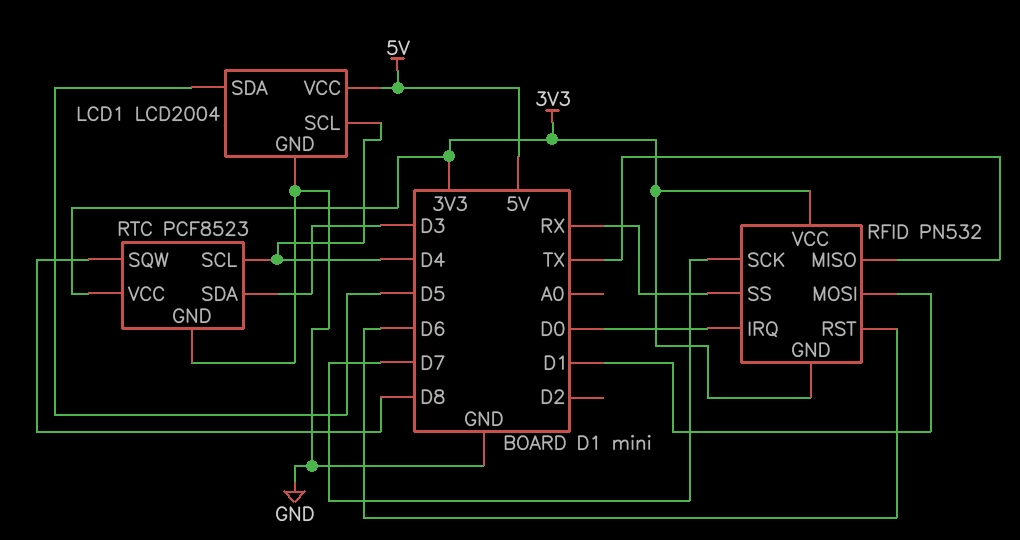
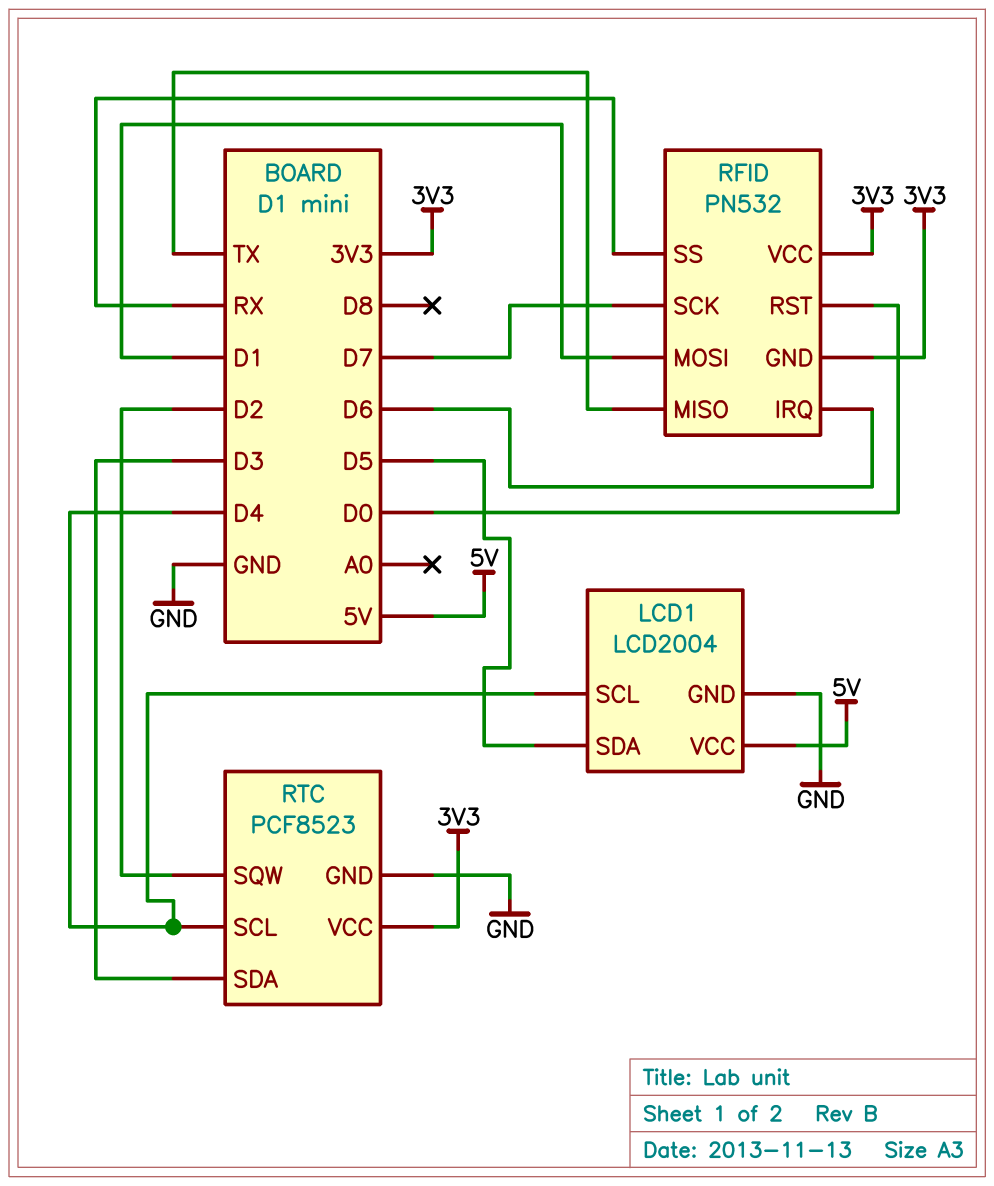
RFID pin IRQ: D0 -> D6
RFID pin RST: D6 -> D0
RTC pin SQW: D8 -> D2

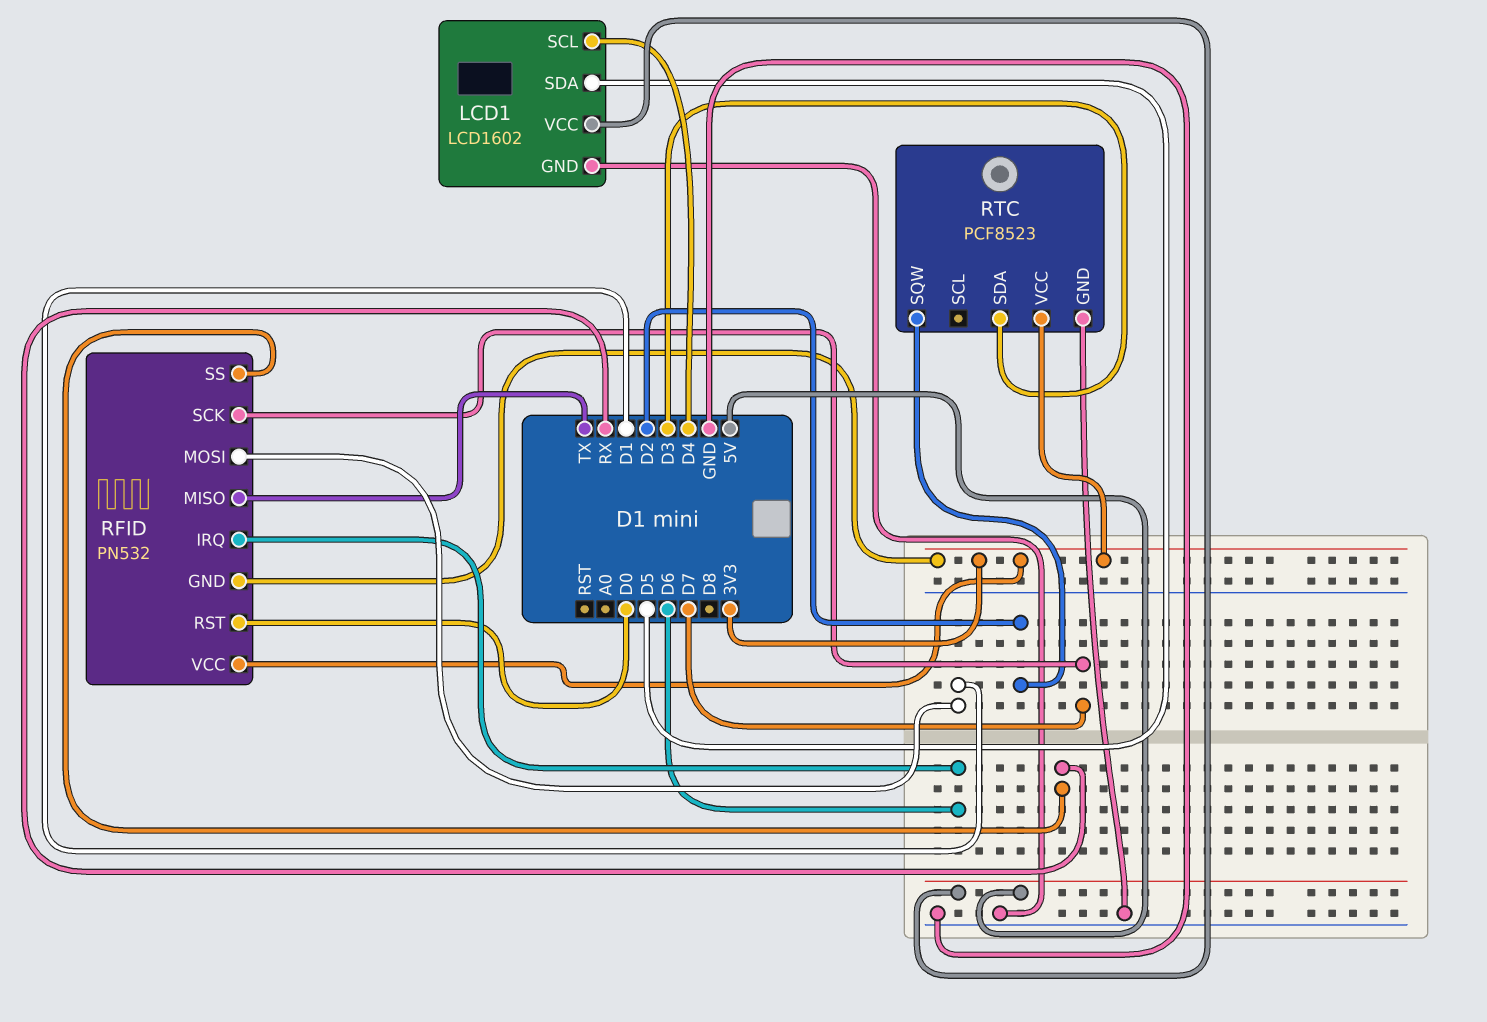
LCD1: LCD2004 -> LCD1602
RTC pin SCL: D4 -> none

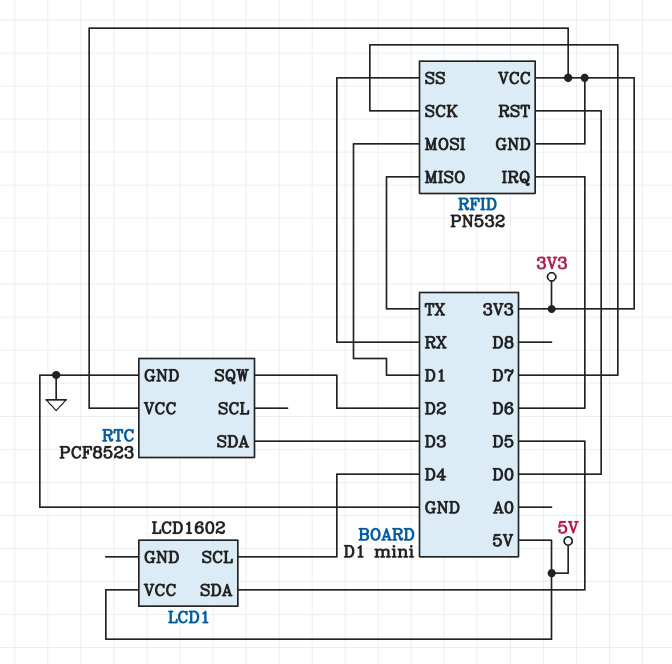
LCD1 pin GND: GND -> none

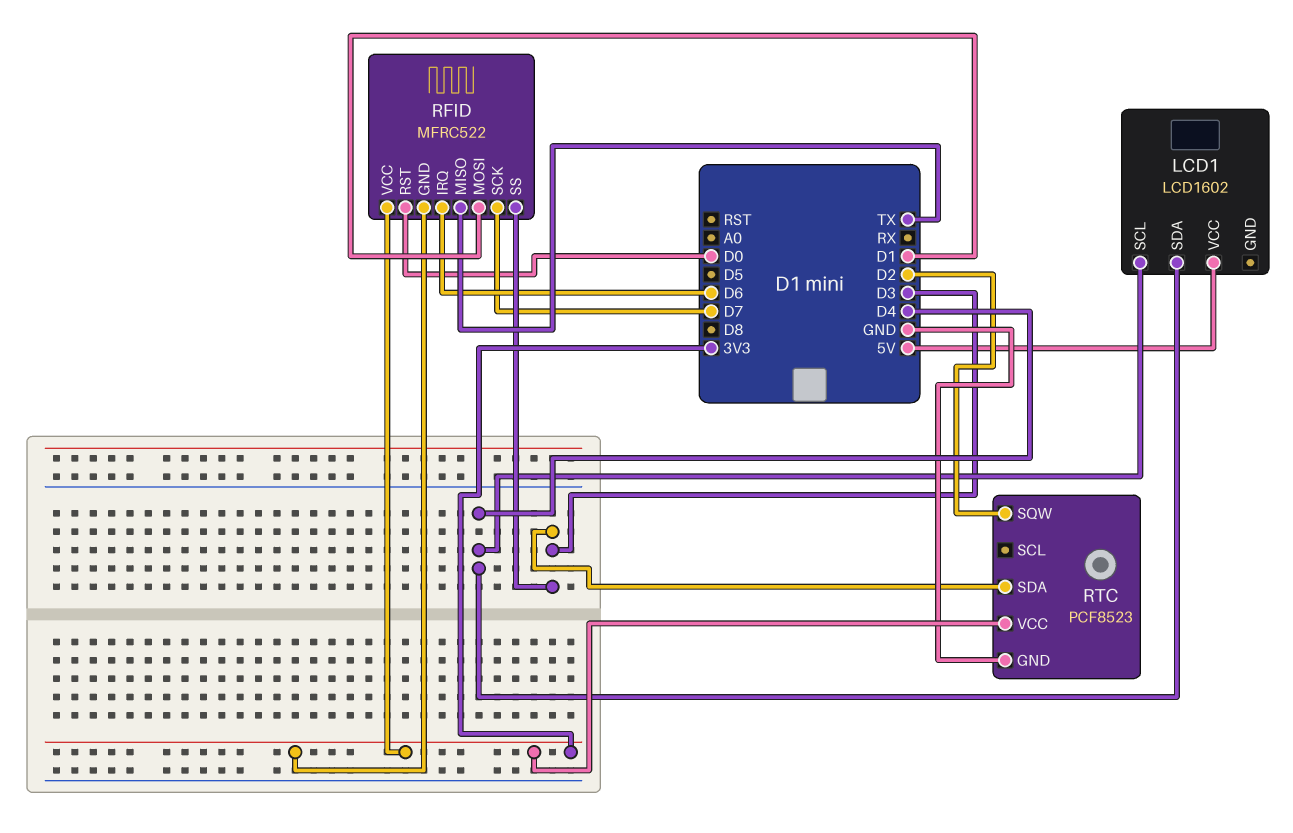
LCD1 pin SDA: D5 -> D4
RFID: PN532 -> MFRC522
RFID pin SS: RX -> D3

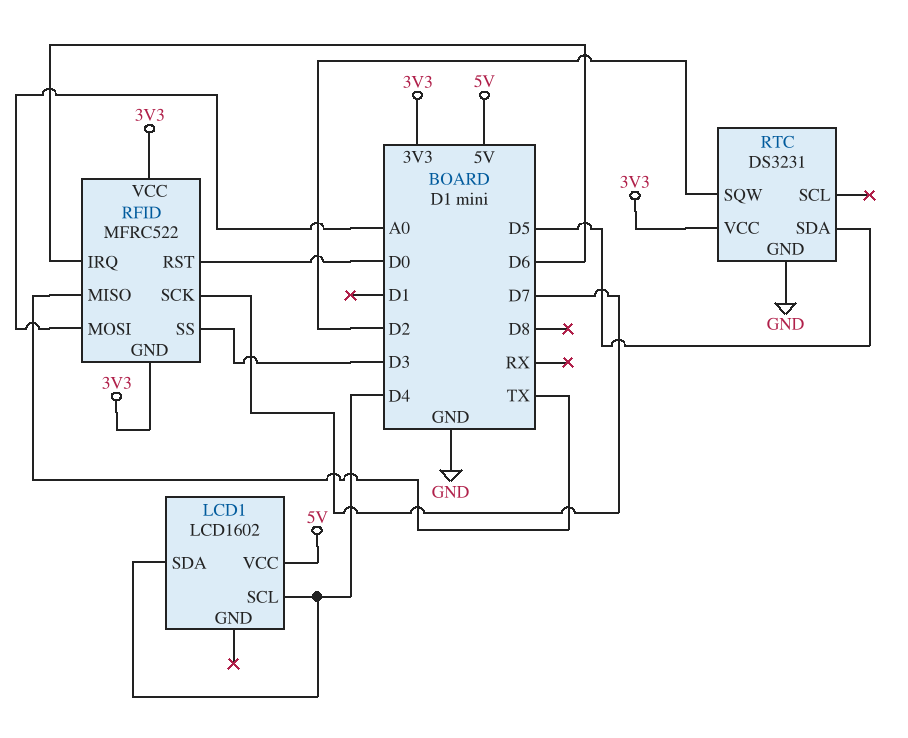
RFID pin MOSI: D1 -> A0
RTC: PCF8523 -> DS3231
RTC pin SDA: D3 -> D5

